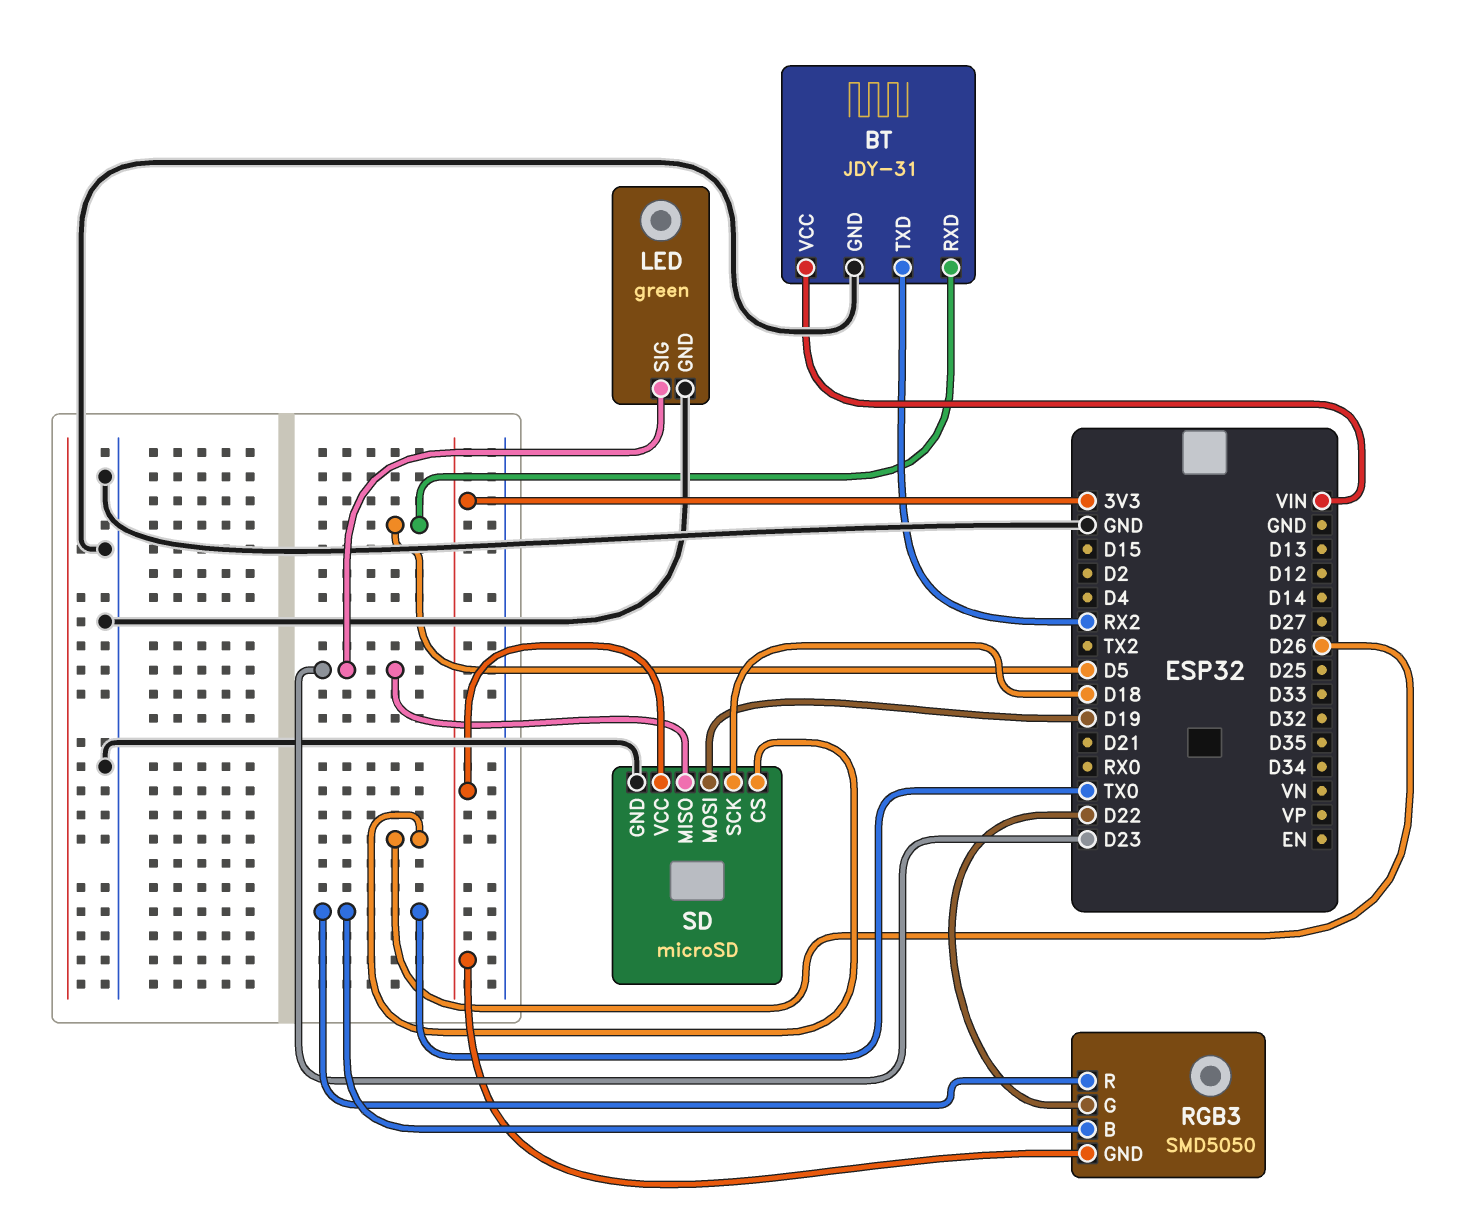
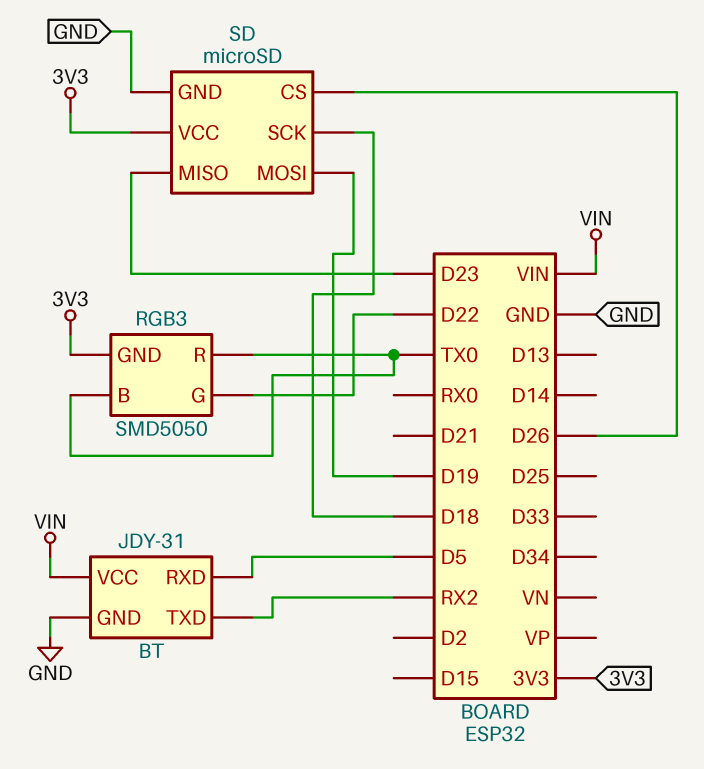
LED: green -> none
LED pin GND: GND -> none
LED pin SIG: D23 -> none

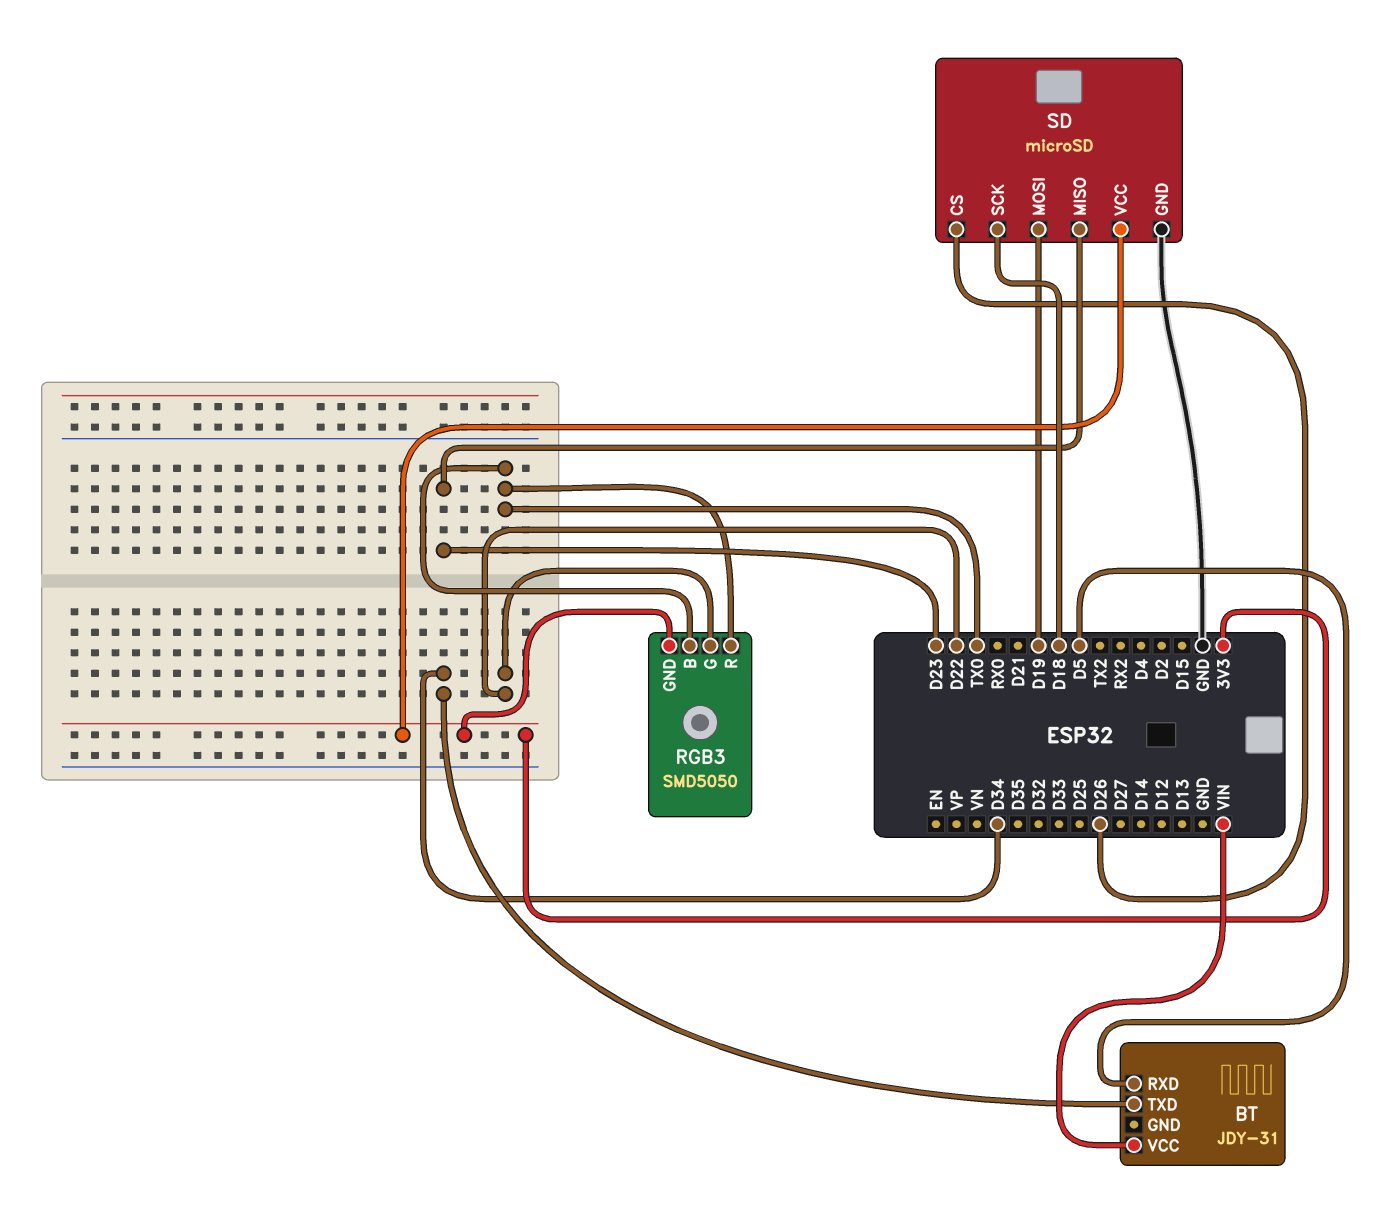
BT pin GND: GND -> none
BT pin TXD: RX2 -> D34

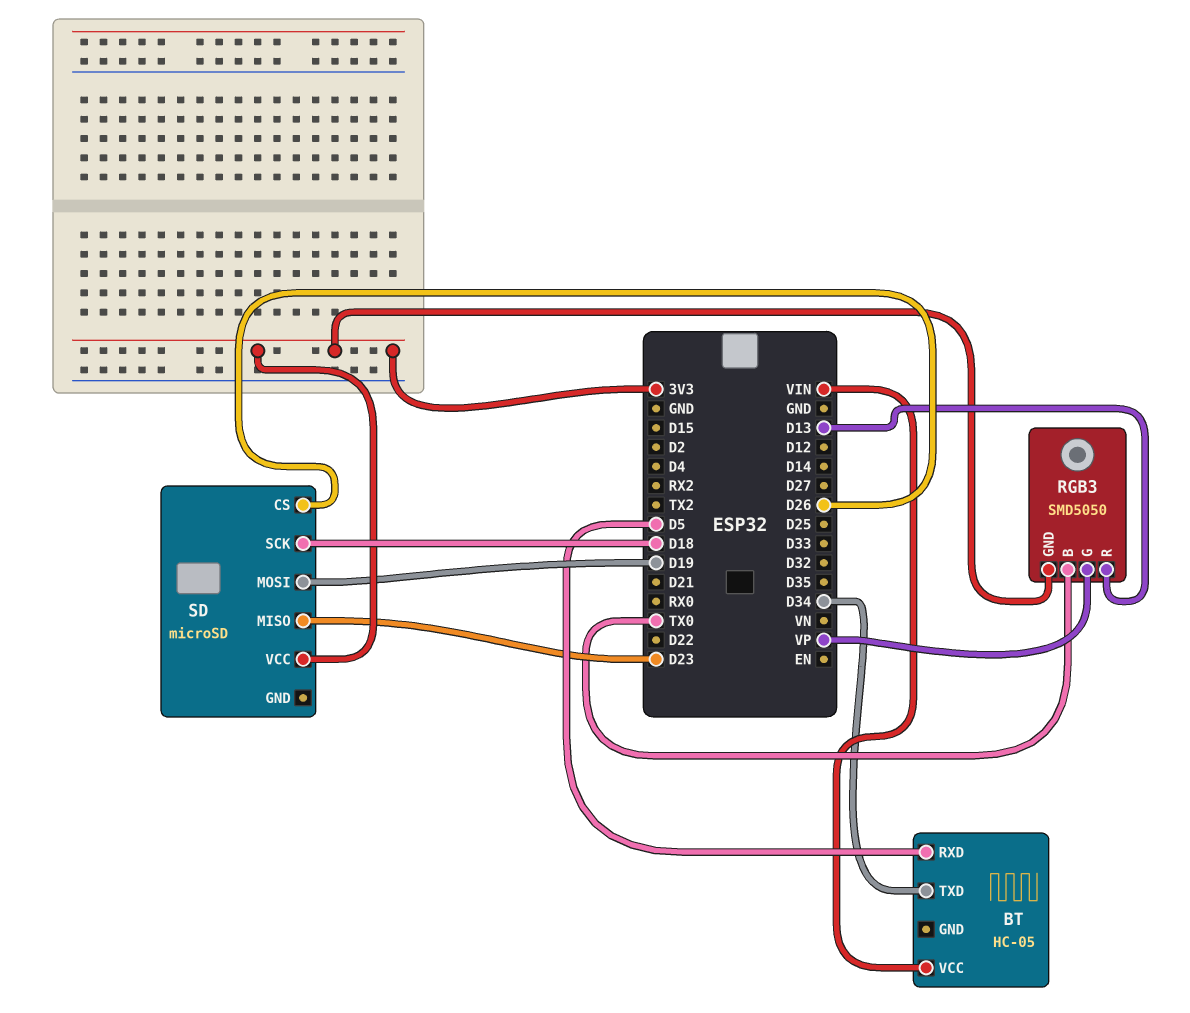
BT: JDY-31 -> HC-05
RGB3 pin G: D22 -> VP
RGB3 pin R: TX0 -> D13
SD pin GND: GND -> none

